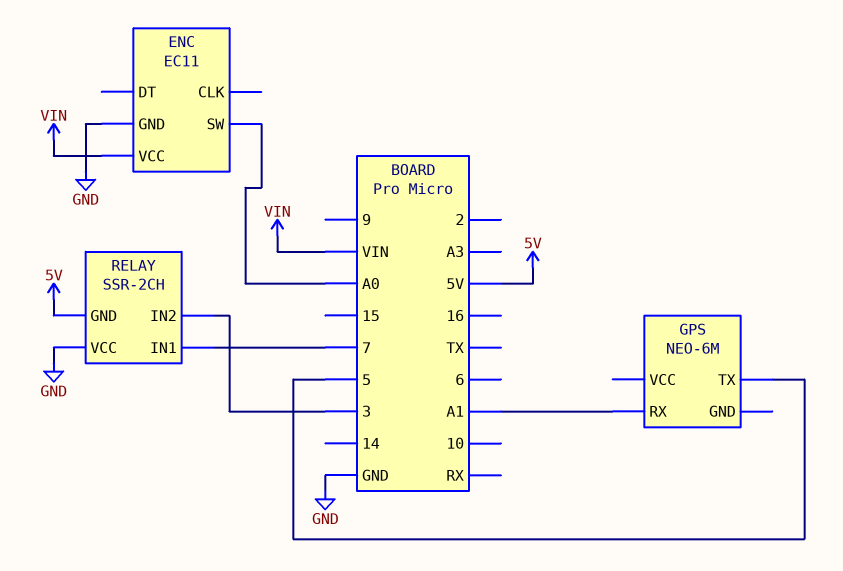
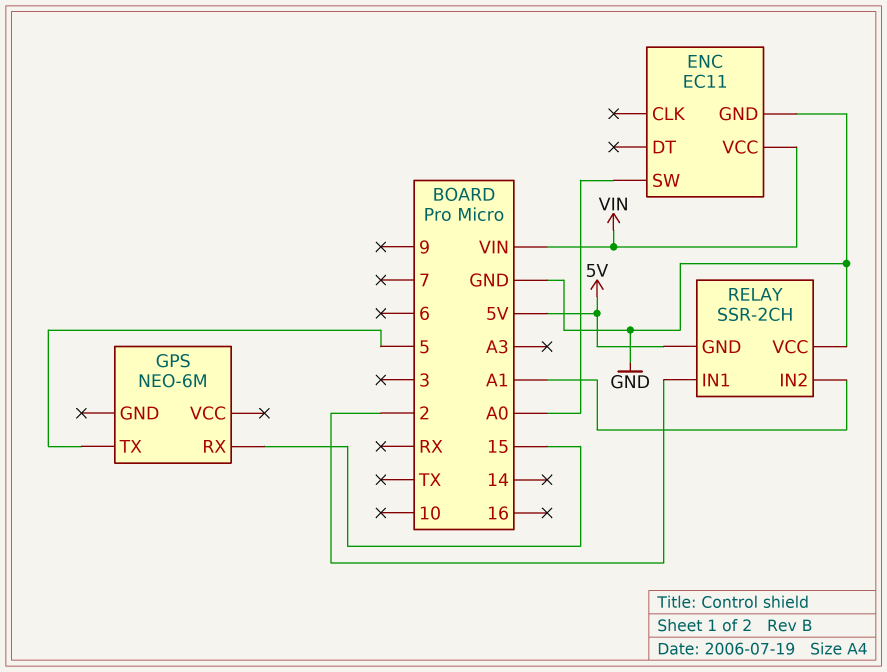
GPS pin RX: A1 -> 15
RELAY pin IN1: 7 -> 2
RELAY pin IN2: 3 -> A1

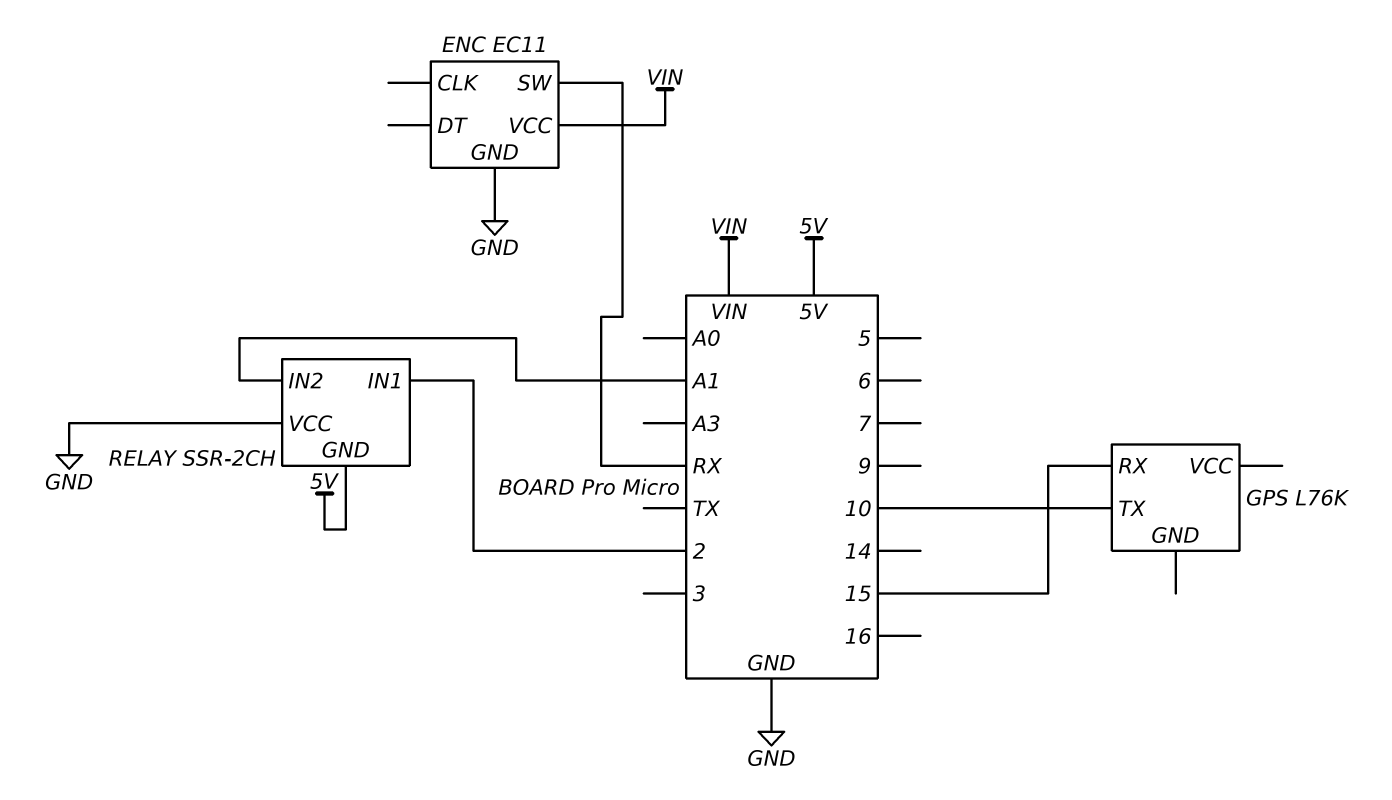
ENC pin SW: A0 -> RX
GPS: NEO-6M -> L76K
GPS pin TX: 5 -> 10

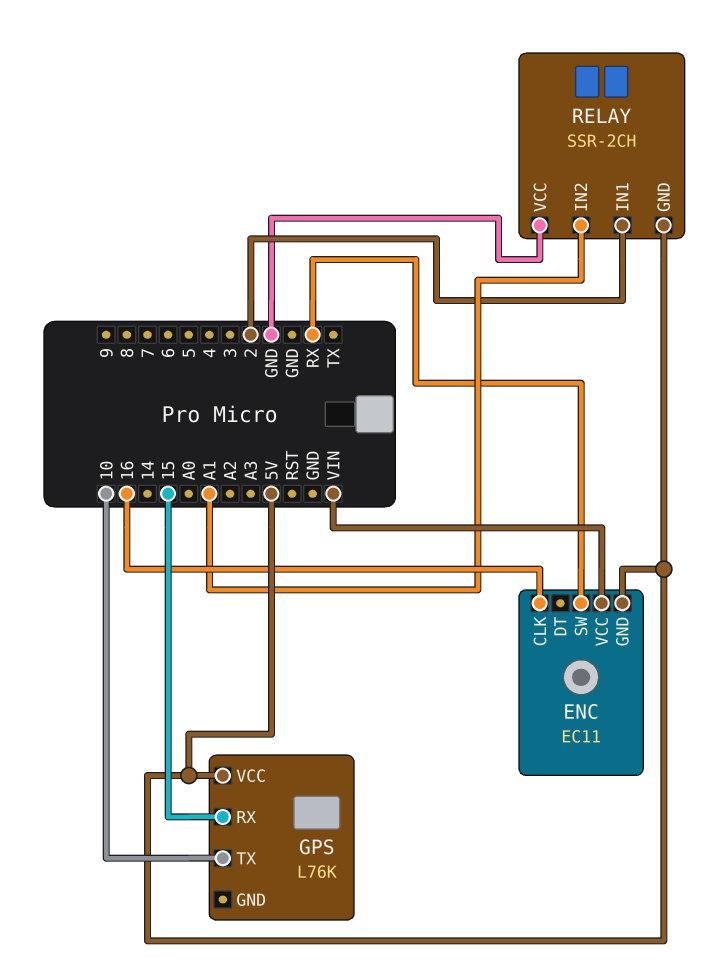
ENC pin CLK: none -> 16
ENC pin GND: GND -> 5V
GPS pin VCC: none -> 5V

